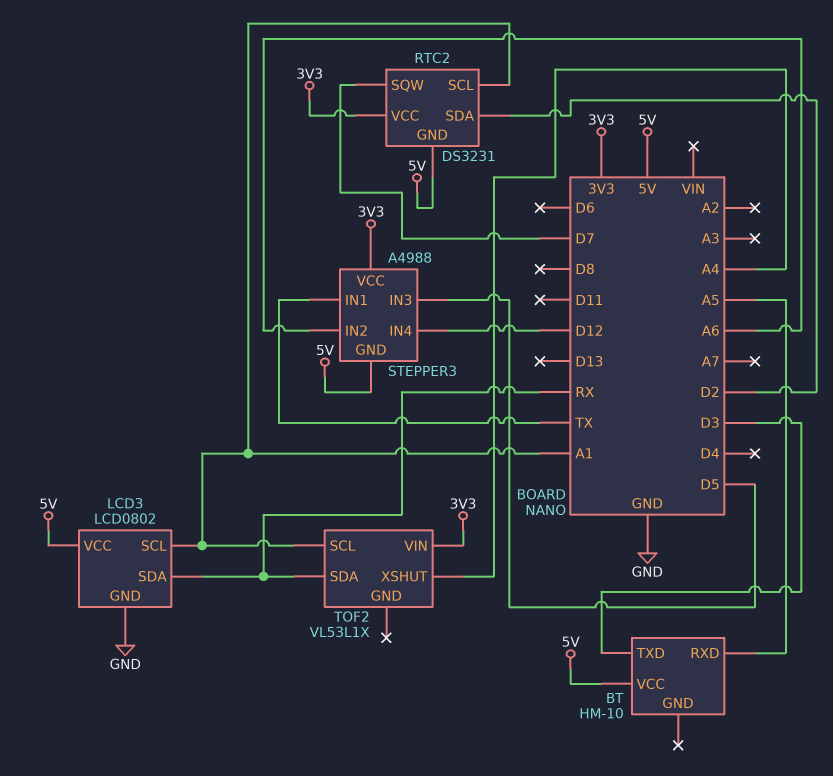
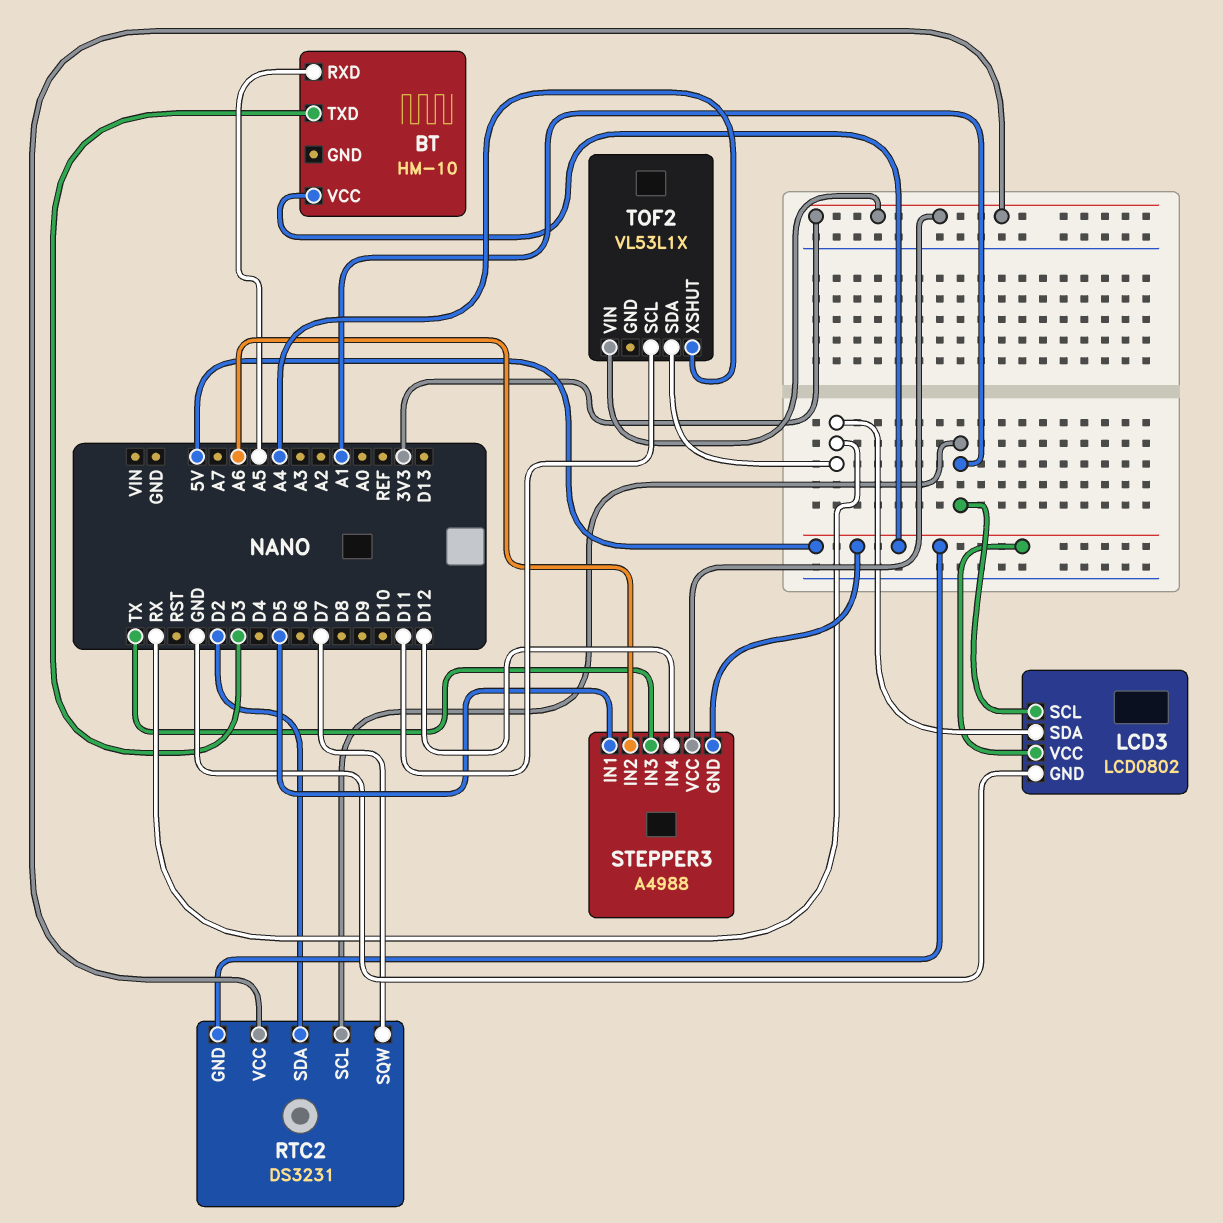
STEPPER3 pin IN1: TX -> D5
STEPPER3 pin IN3: D5 -> TX
TOF2 pin SCL: A1 -> D11

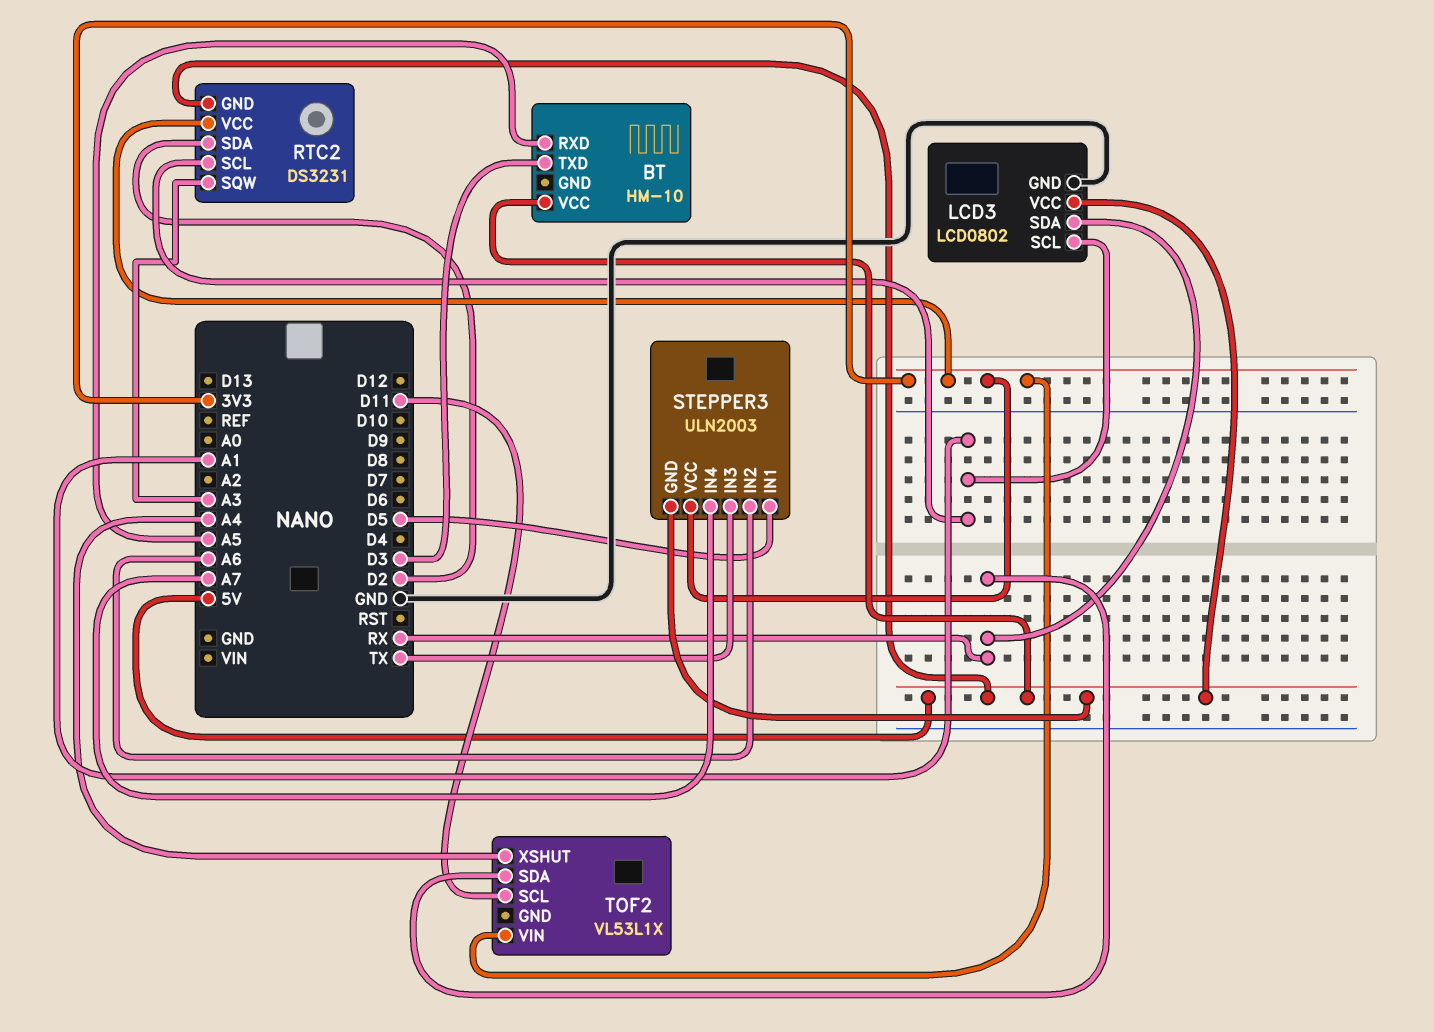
RTC2 pin SQW: D7 -> A3
STEPPER3: A4988 -> ULN2003
STEPPER3 pin IN4: D12 -> A7

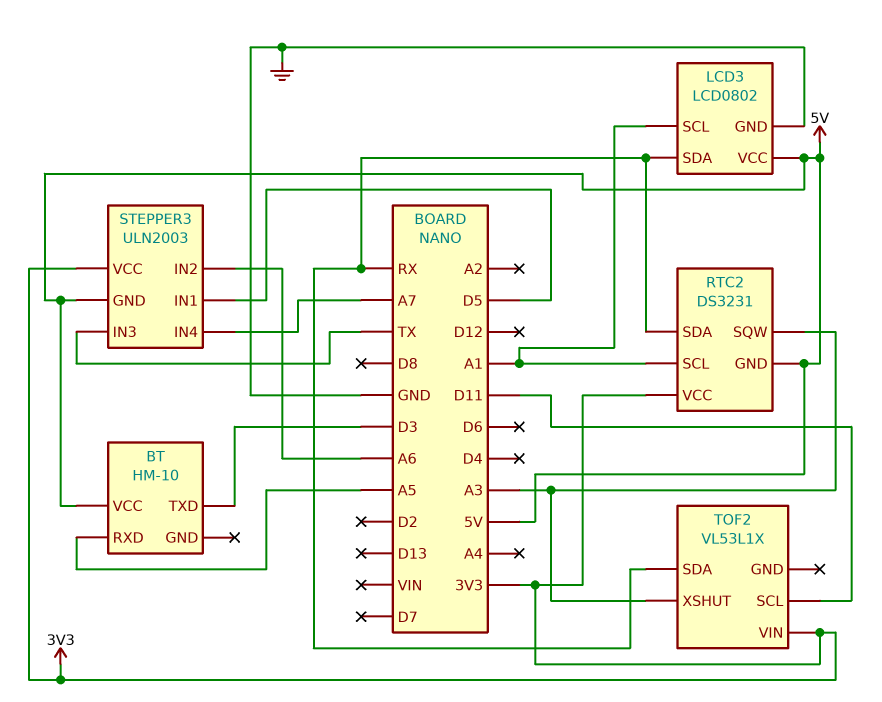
RTC2 pin SDA: D2 -> RX
TOF2 pin XSHUT: A4 -> A3

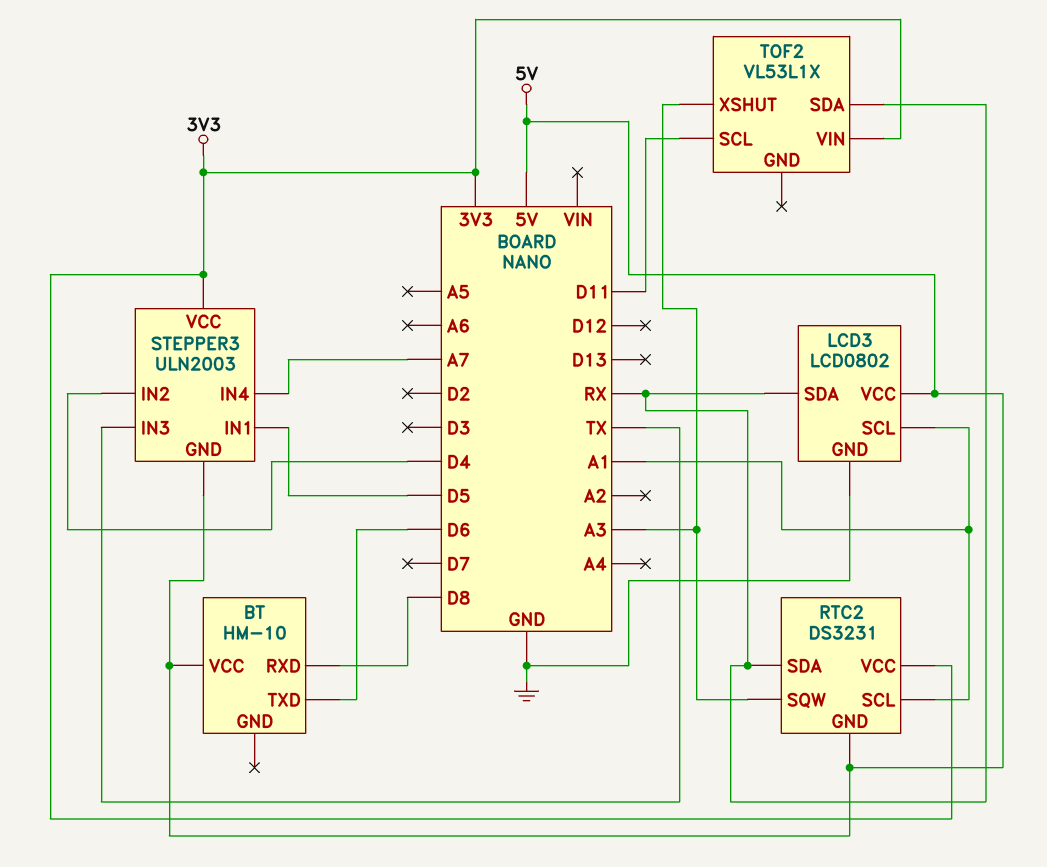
BT pin RXD: A5 -> D8
BT pin TXD: D3 -> D6
STEPPER3 pin IN2: A6 -> D4

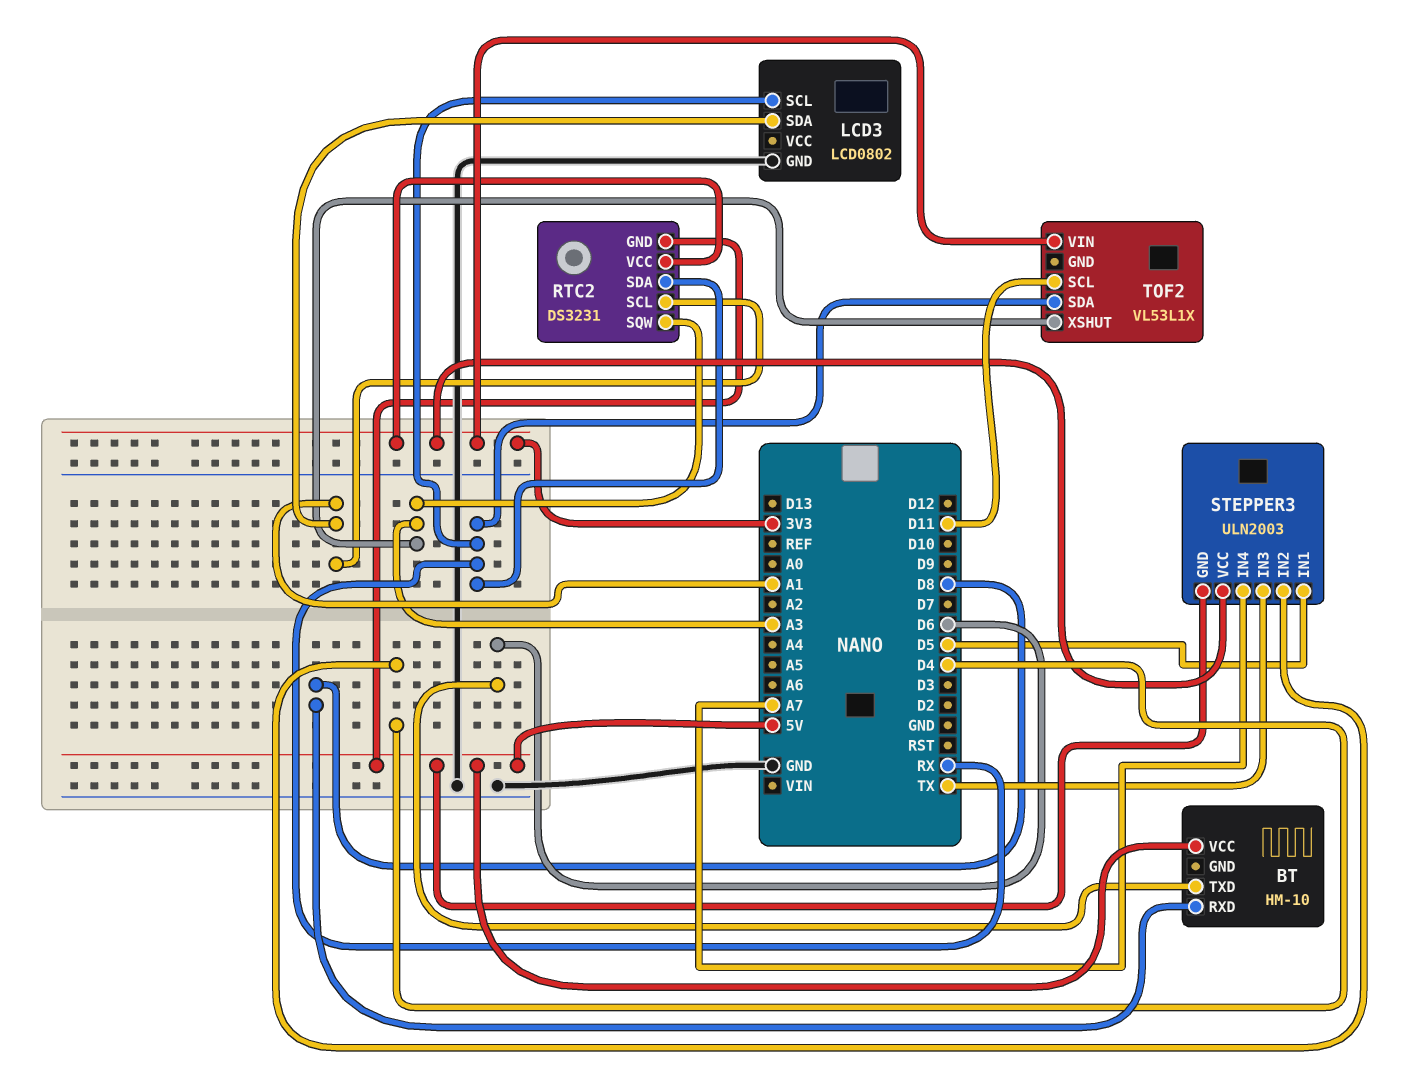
LCD3 pin SCL: A1 -> RX
LCD3 pin SDA: RX -> A1
LCD3 pin VCC: 5V -> none

